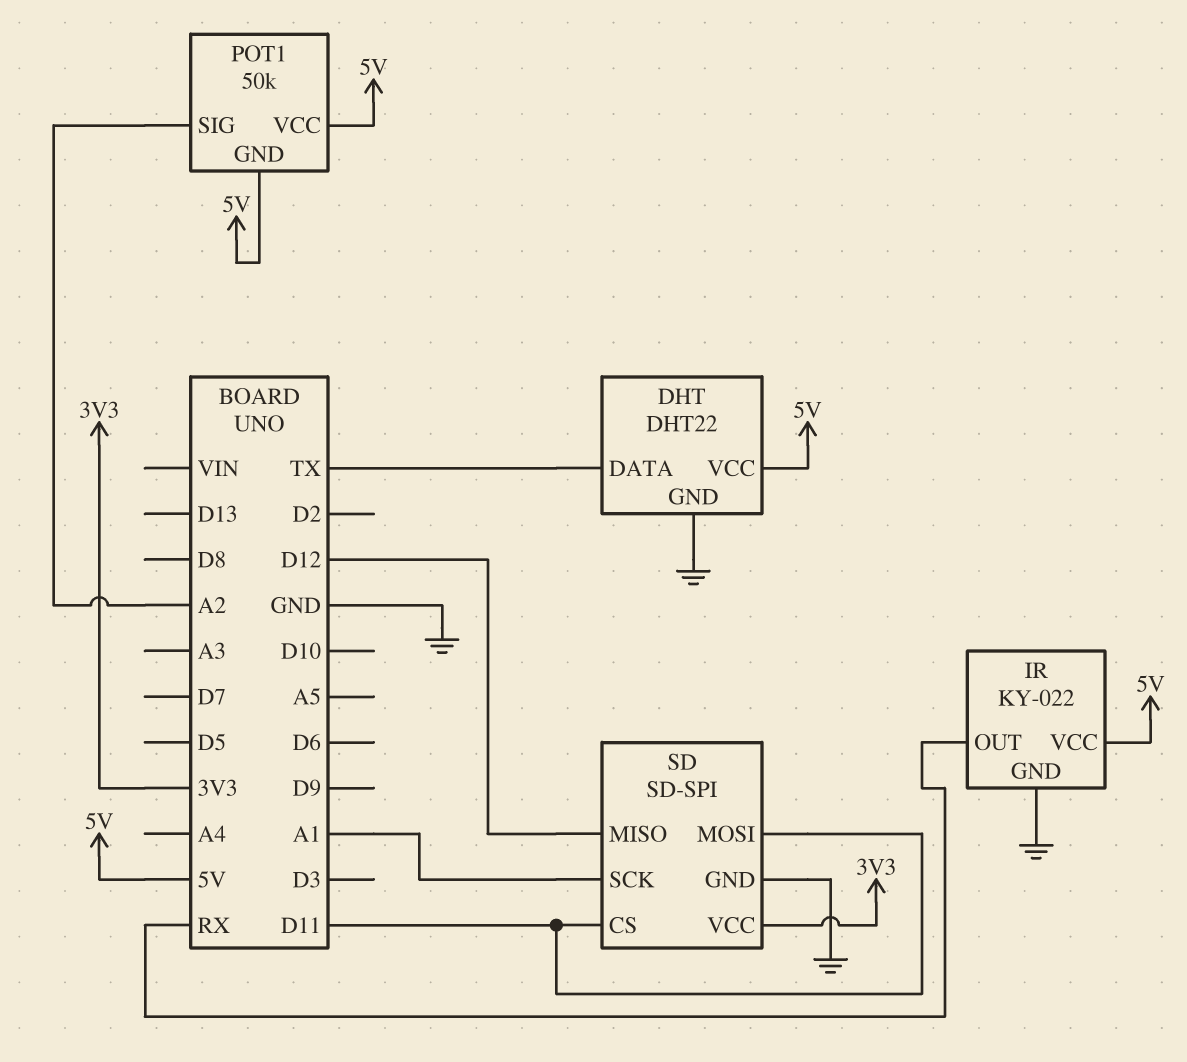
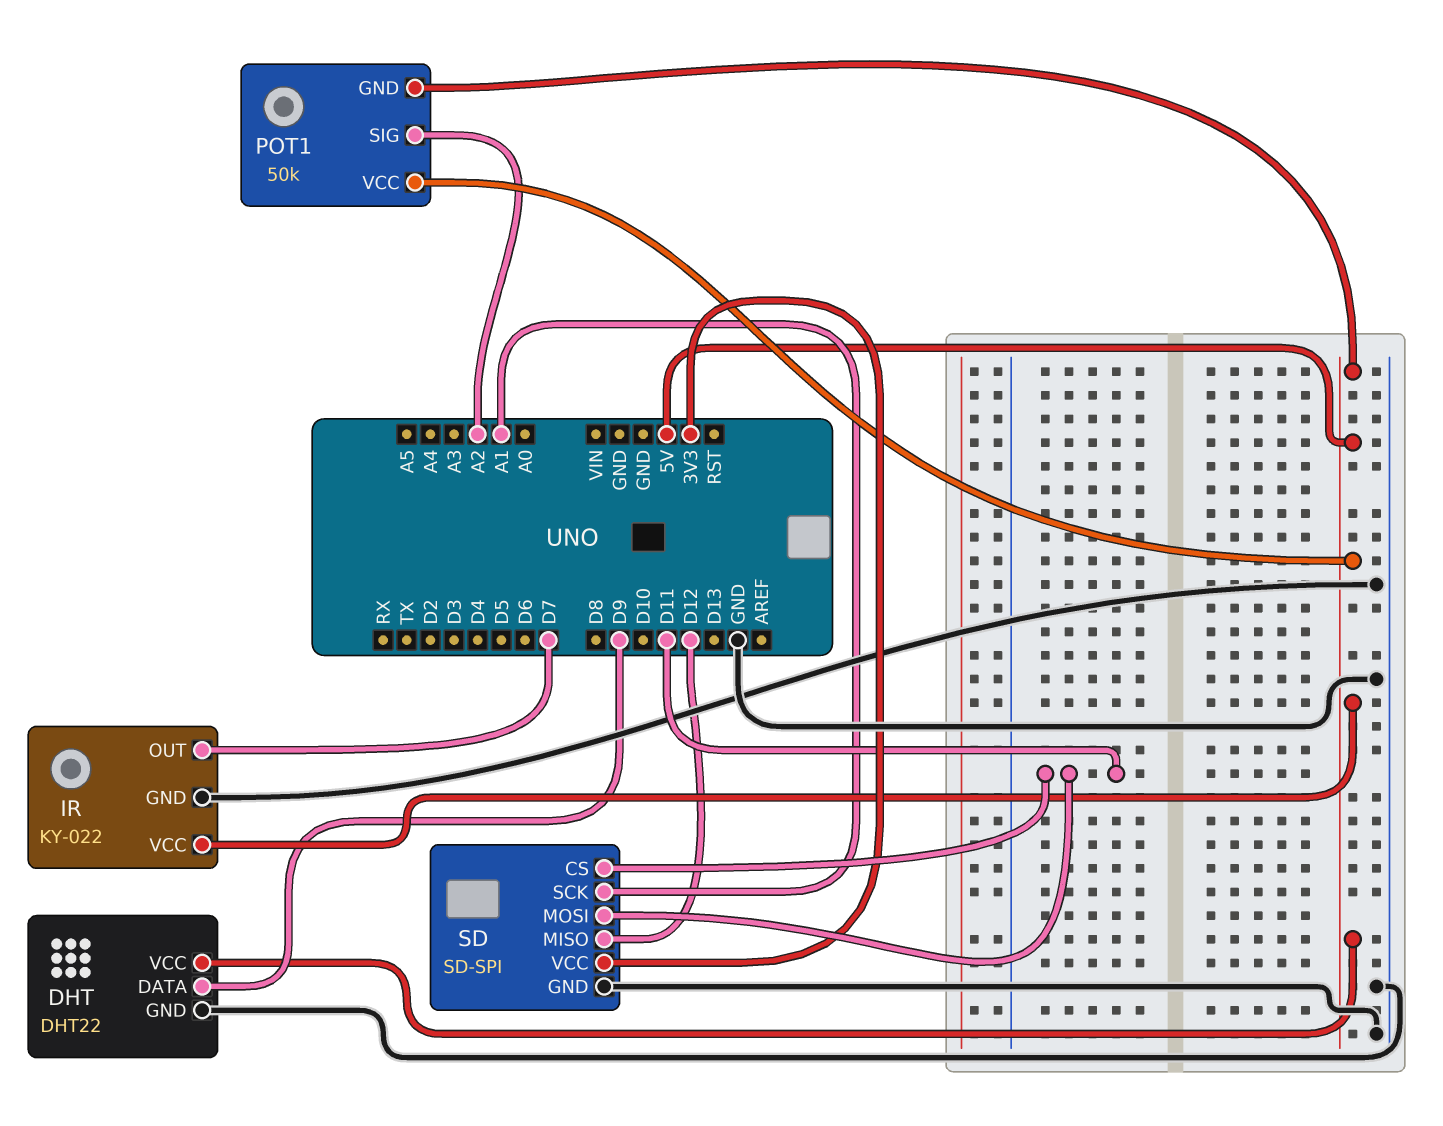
DHT pin DATA: TX -> D9
IR pin OUT: RX -> D7

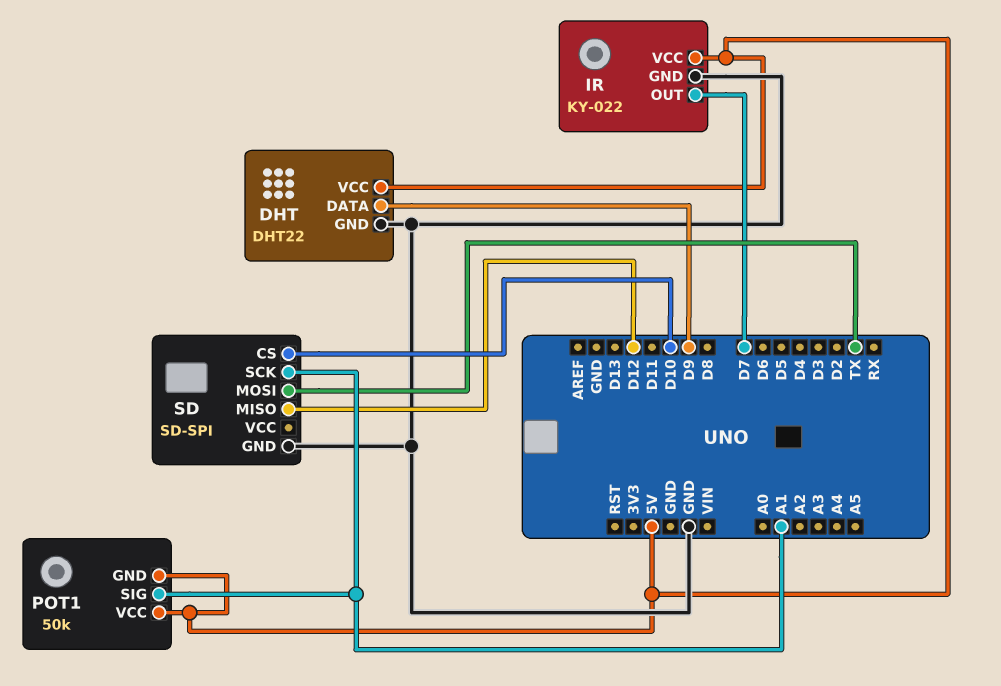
POT1 pin SIG: A2 -> A1
SD pin CS: D11 -> D10
SD pin MOSI: D11 -> TX
SD pin VCC: 3V3 -> none

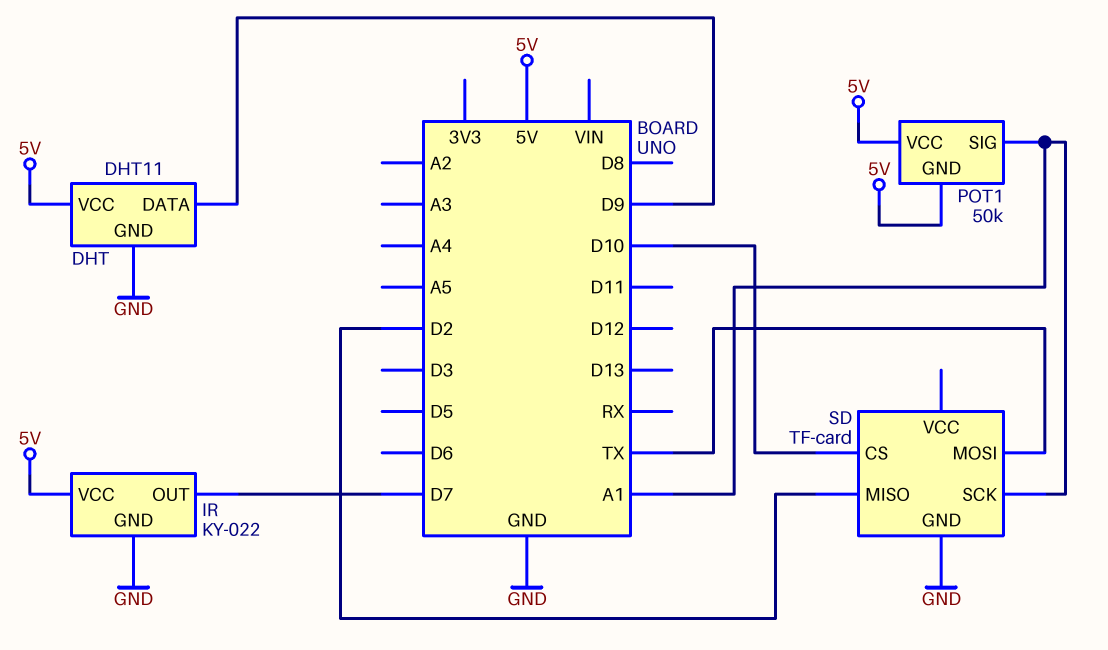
DHT: DHT22 -> DHT11
SD: SD-SPI -> TF-card
SD pin MISO: D12 -> D2

